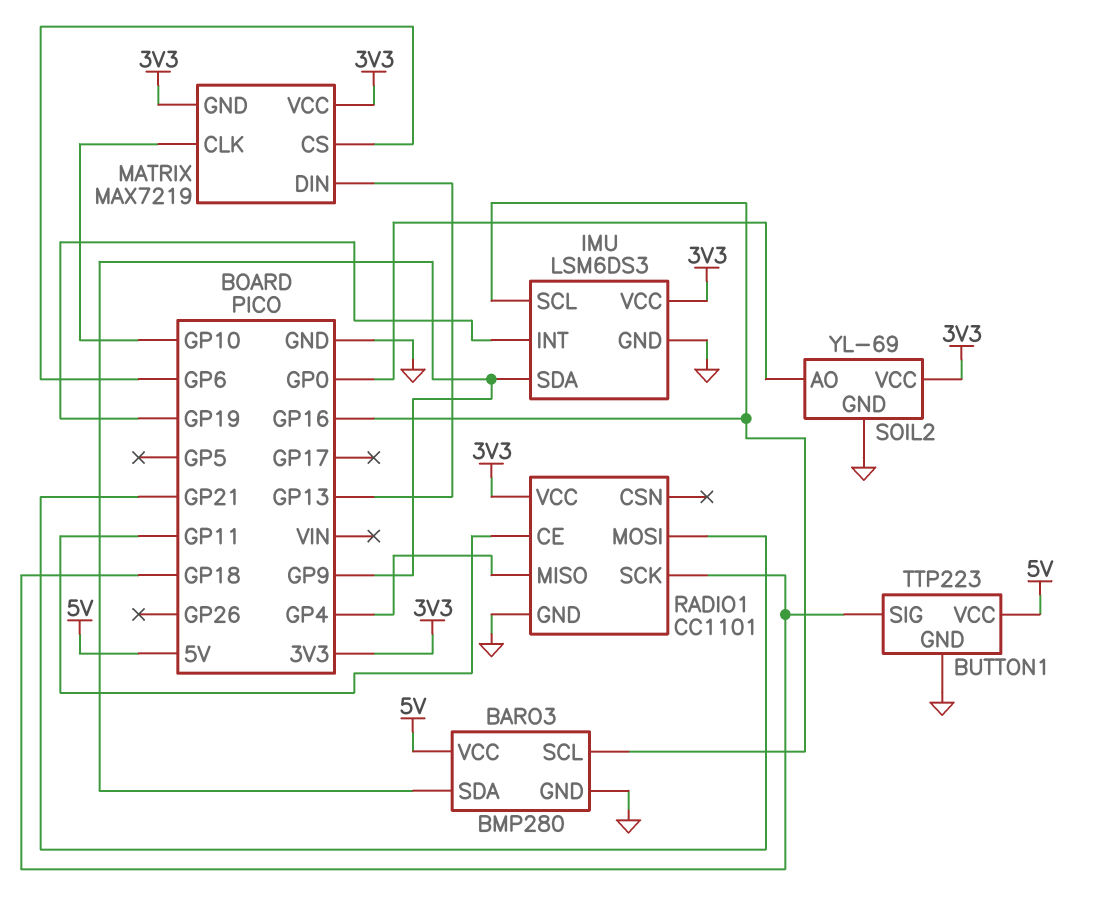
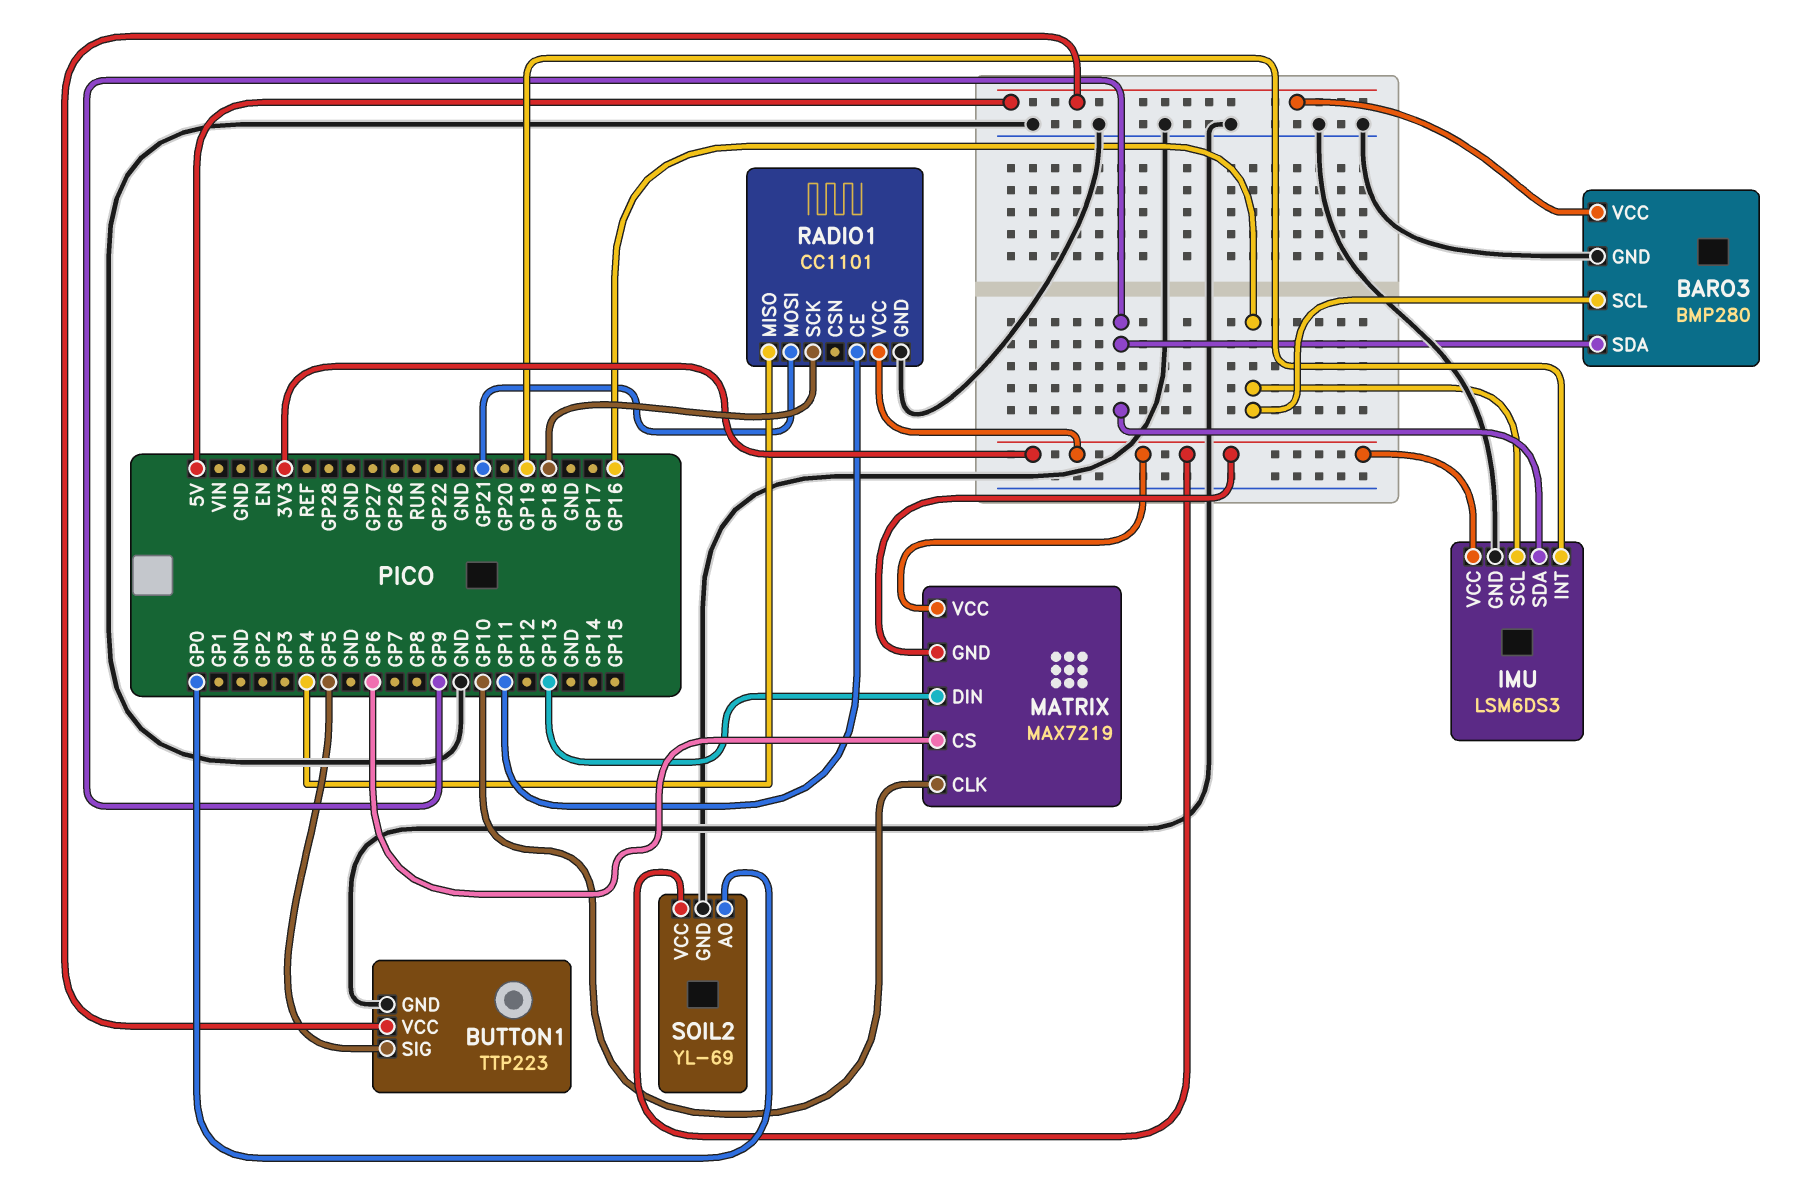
BUTTON1 pin SIG: GP18 -> GP5

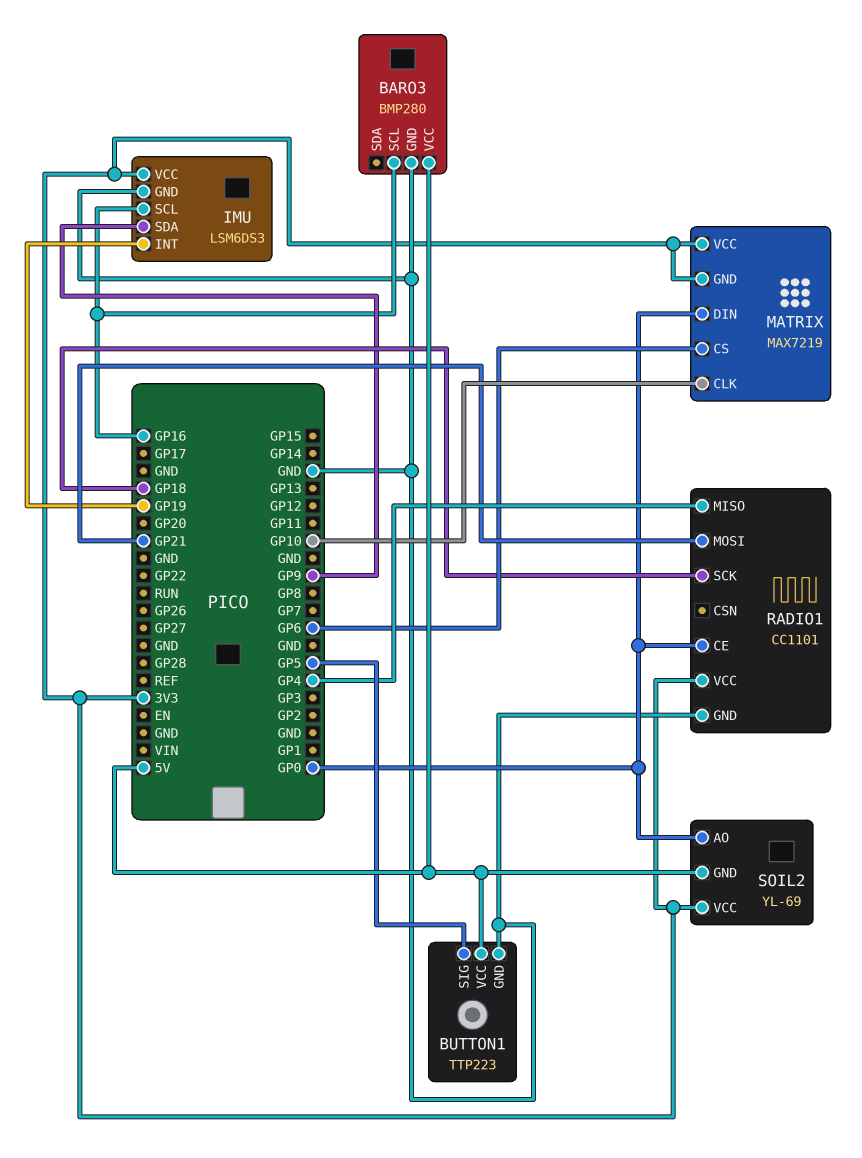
BARO3 pin SDA: GP9 -> none
MATRIX pin DIN: GP13 -> GP0
RADIO1 pin CE: GP11 -> GP0
SOIL2 pin GND: GND -> 5V

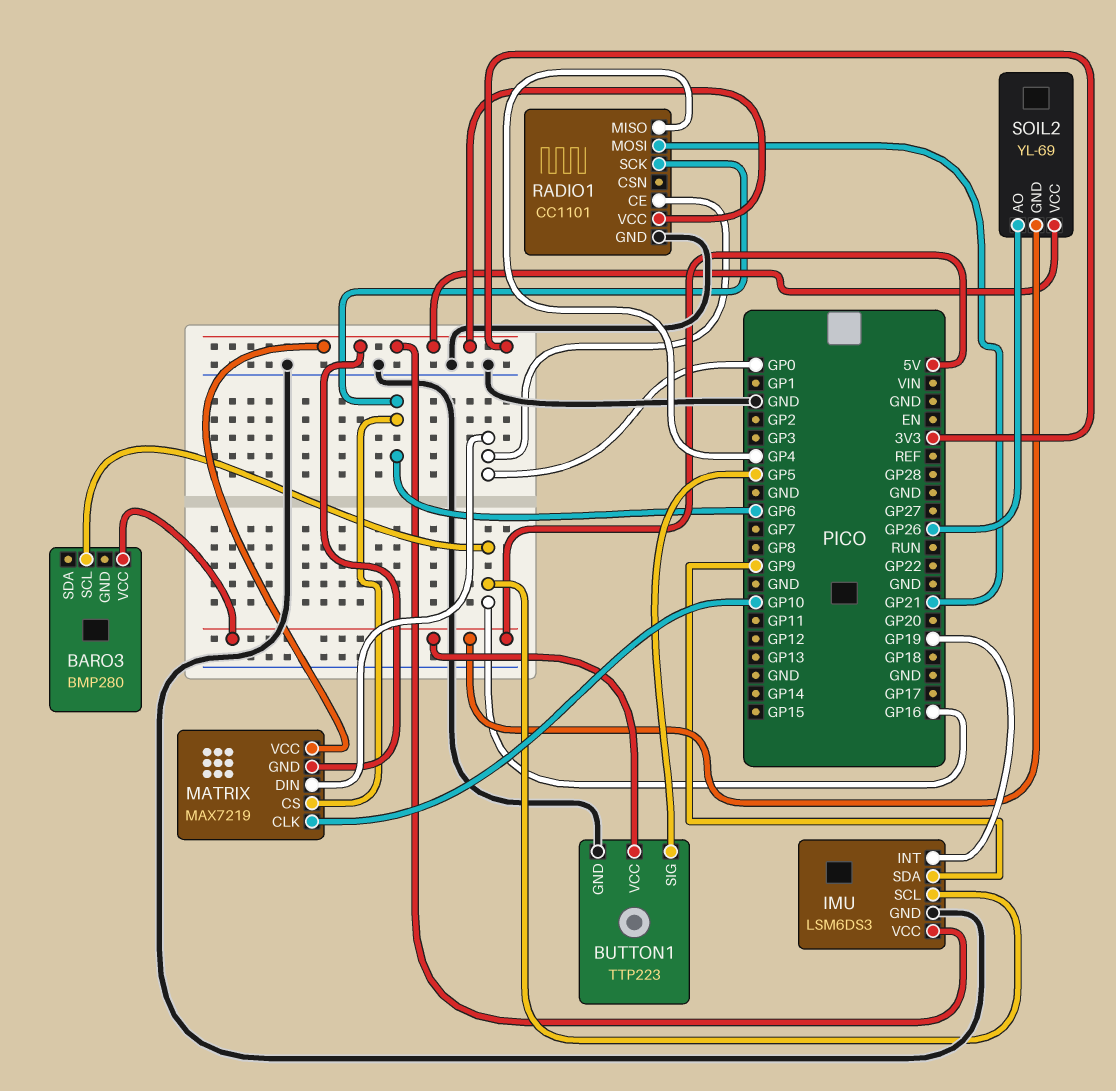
BARO3 pin GND: GND -> none
RADIO1 pin SCK: GP18 -> GP6
SOIL2 pin AO: GP0 -> GP26

